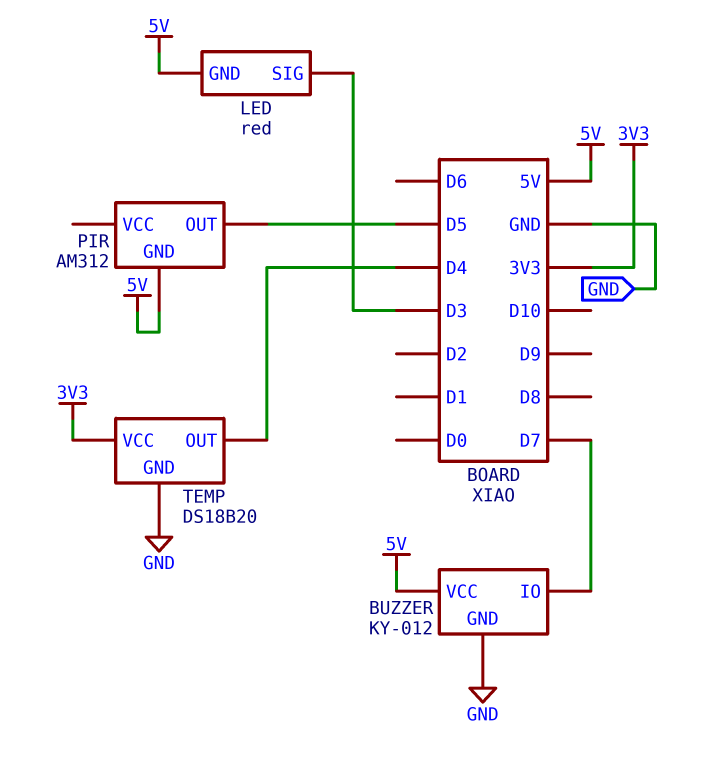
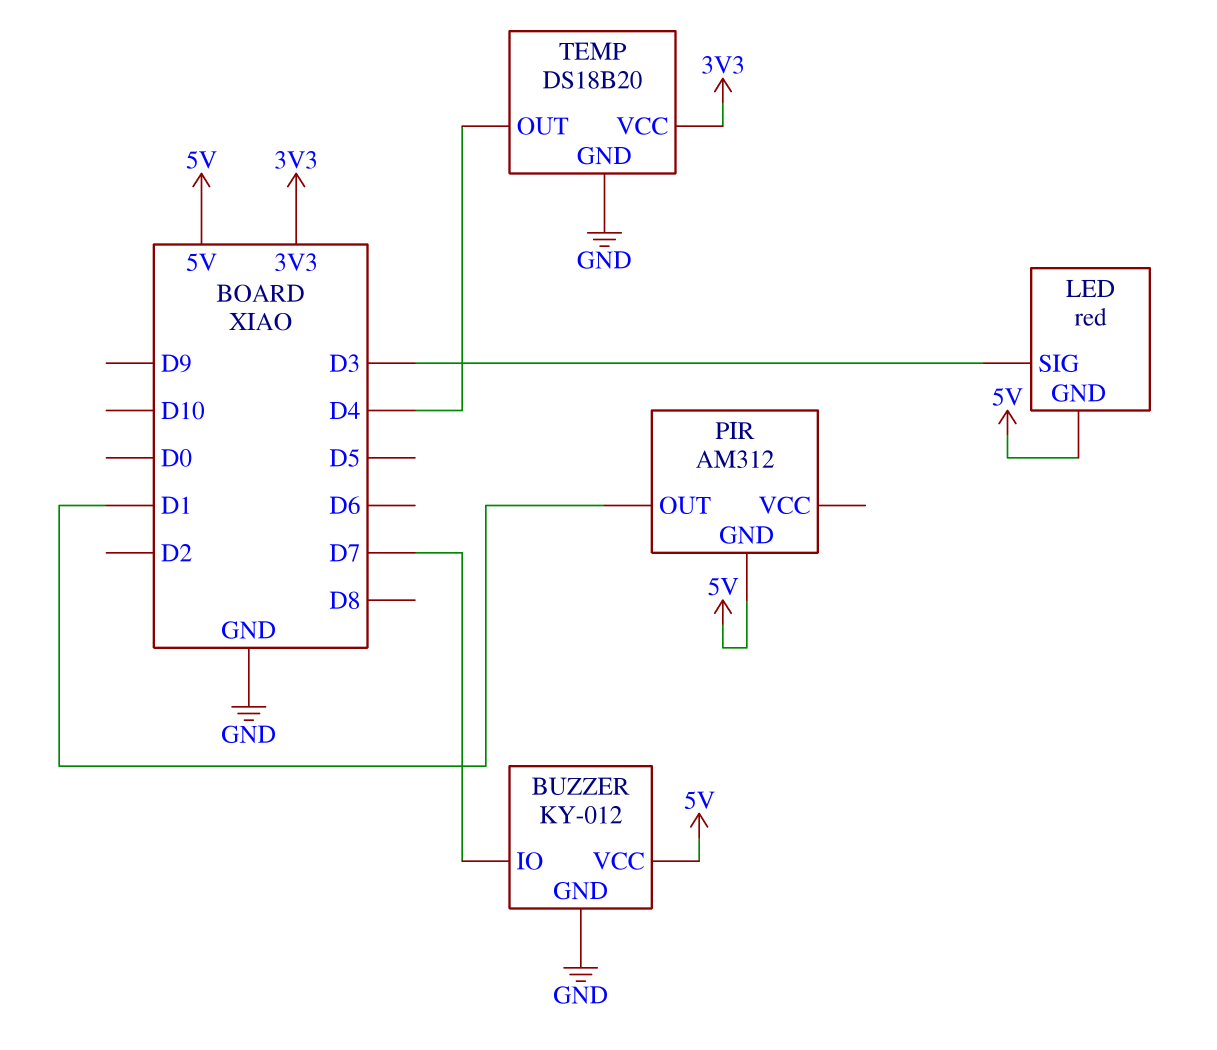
PIR pin OUT: D5 -> D1

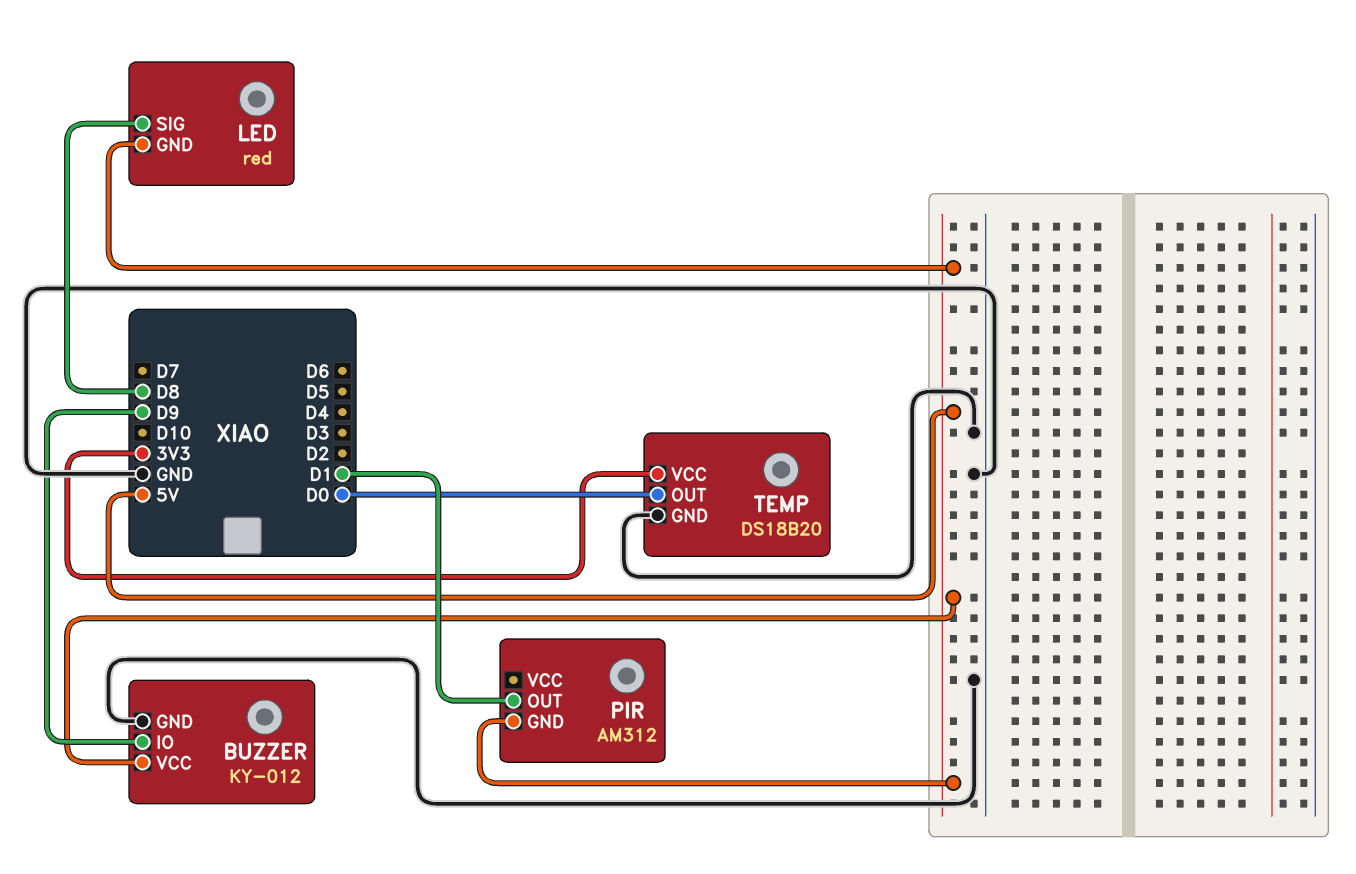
BUZZER pin IO: D7 -> D9
LED pin SIG: D3 -> D8
TEMP pin OUT: D4 -> D0

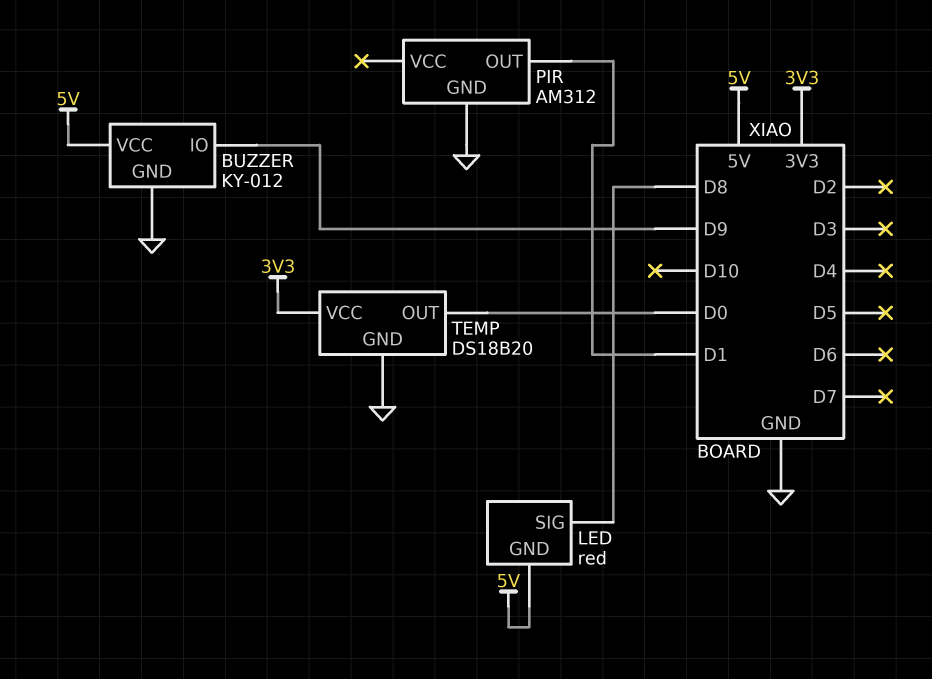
PIR pin GND: 5V -> GND

